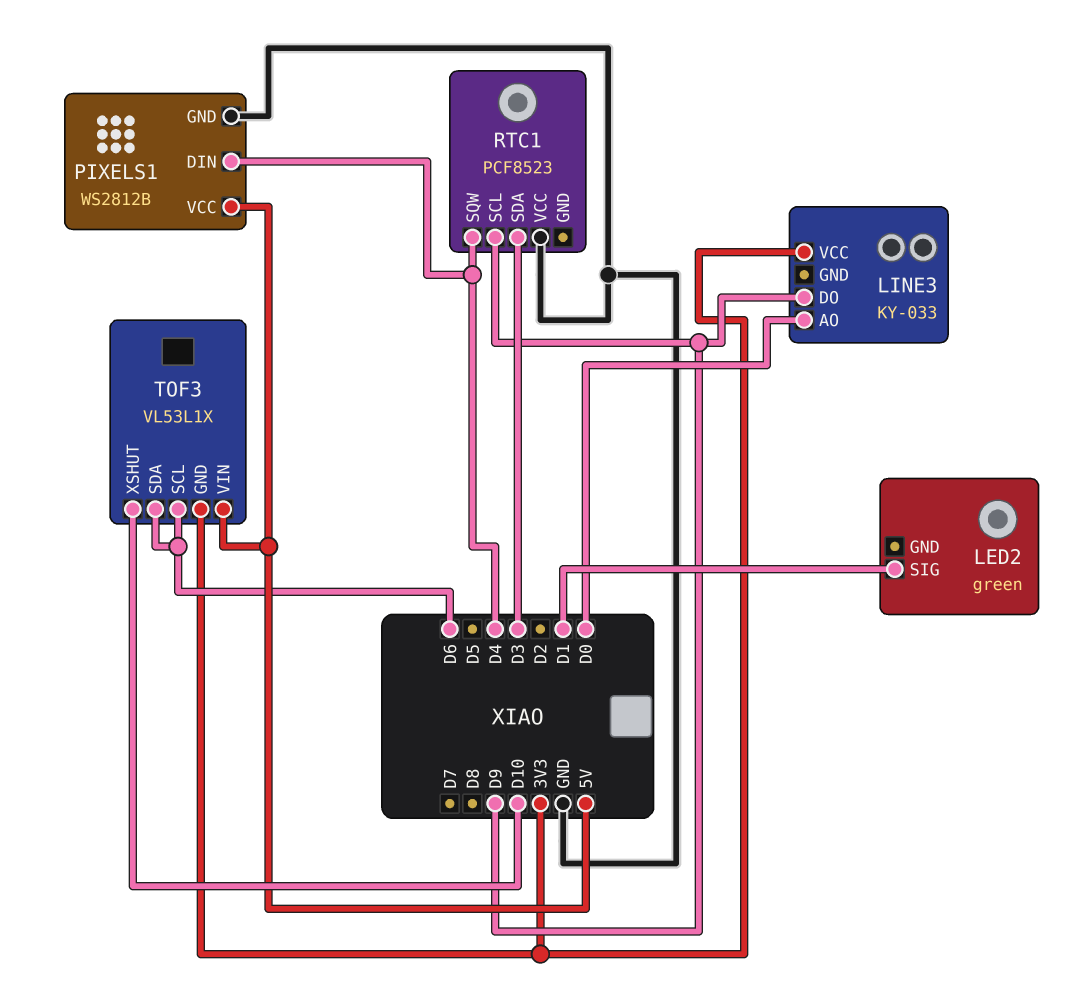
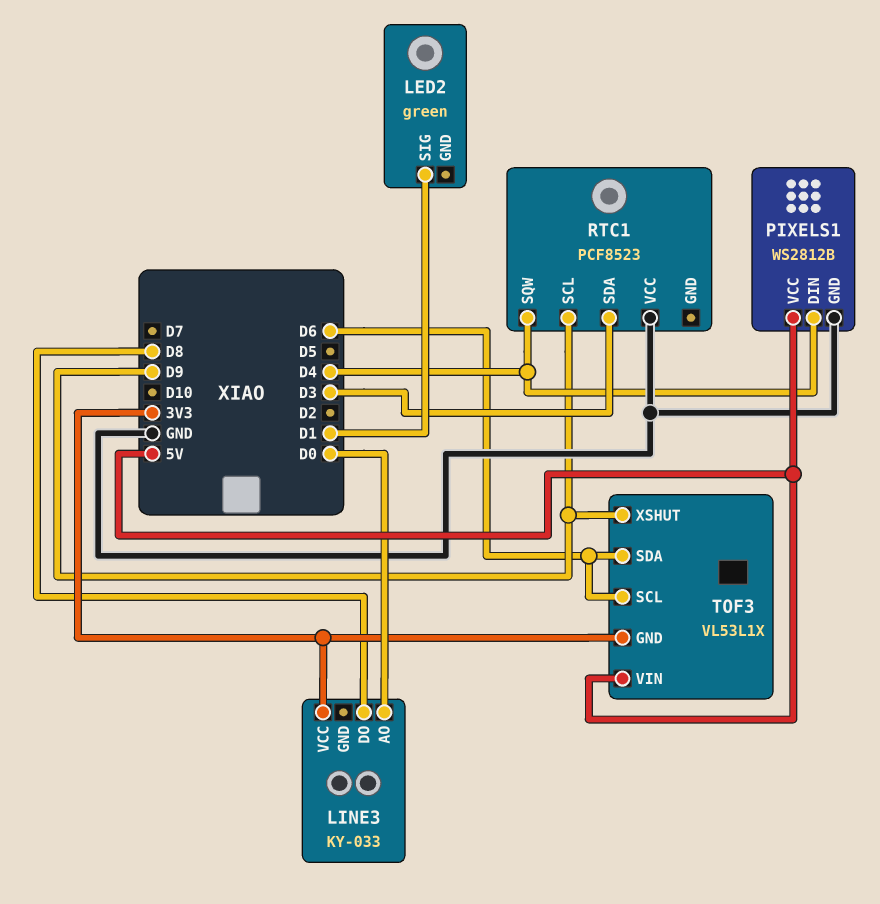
LINE3 pin DO: D9 -> D8
TOF3 pin XSHUT: D10 -> D9

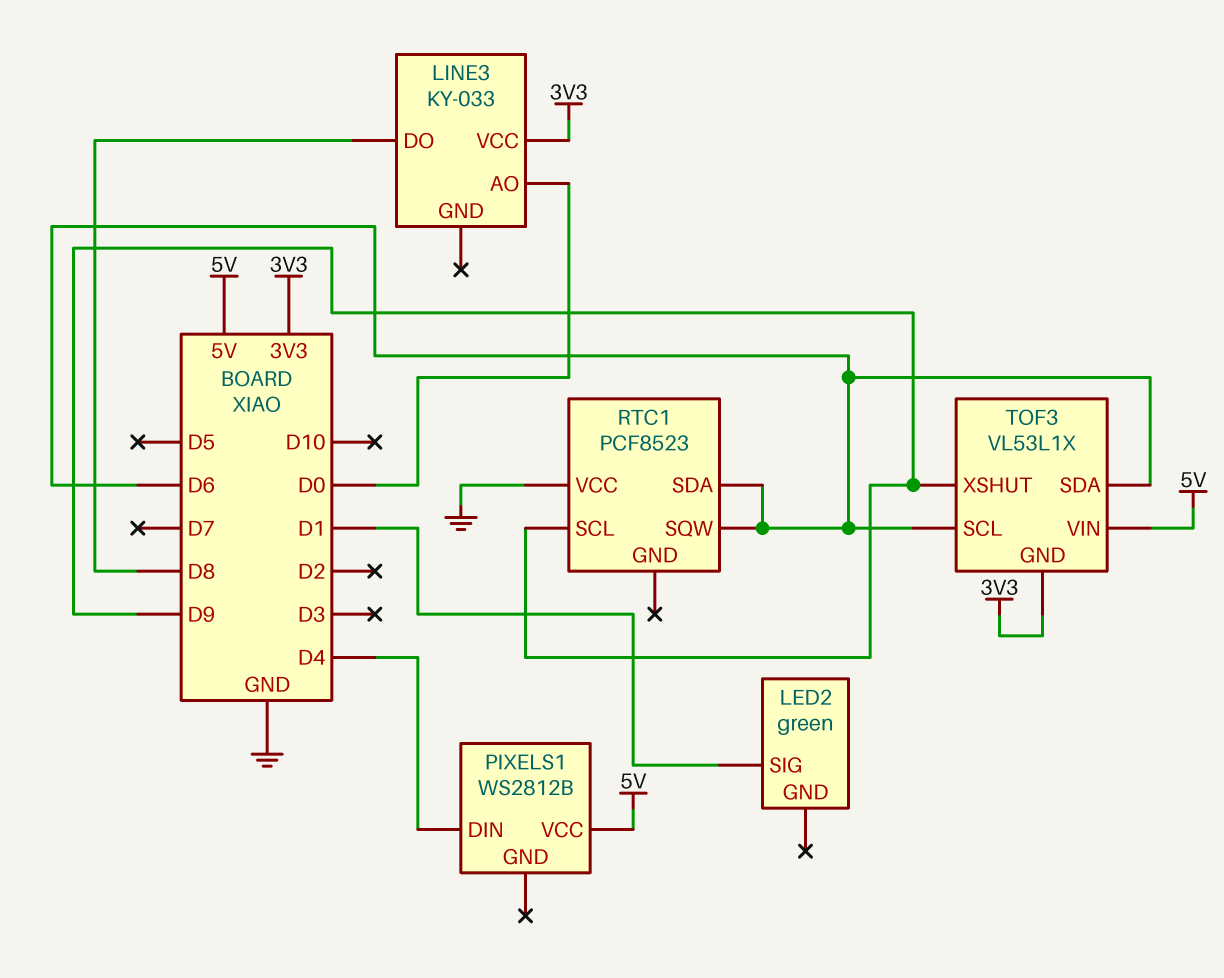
PIXELS1 pin GND: GND -> none
RTC1 pin SDA: D3 -> D6
RTC1 pin SQW: D4 -> D6

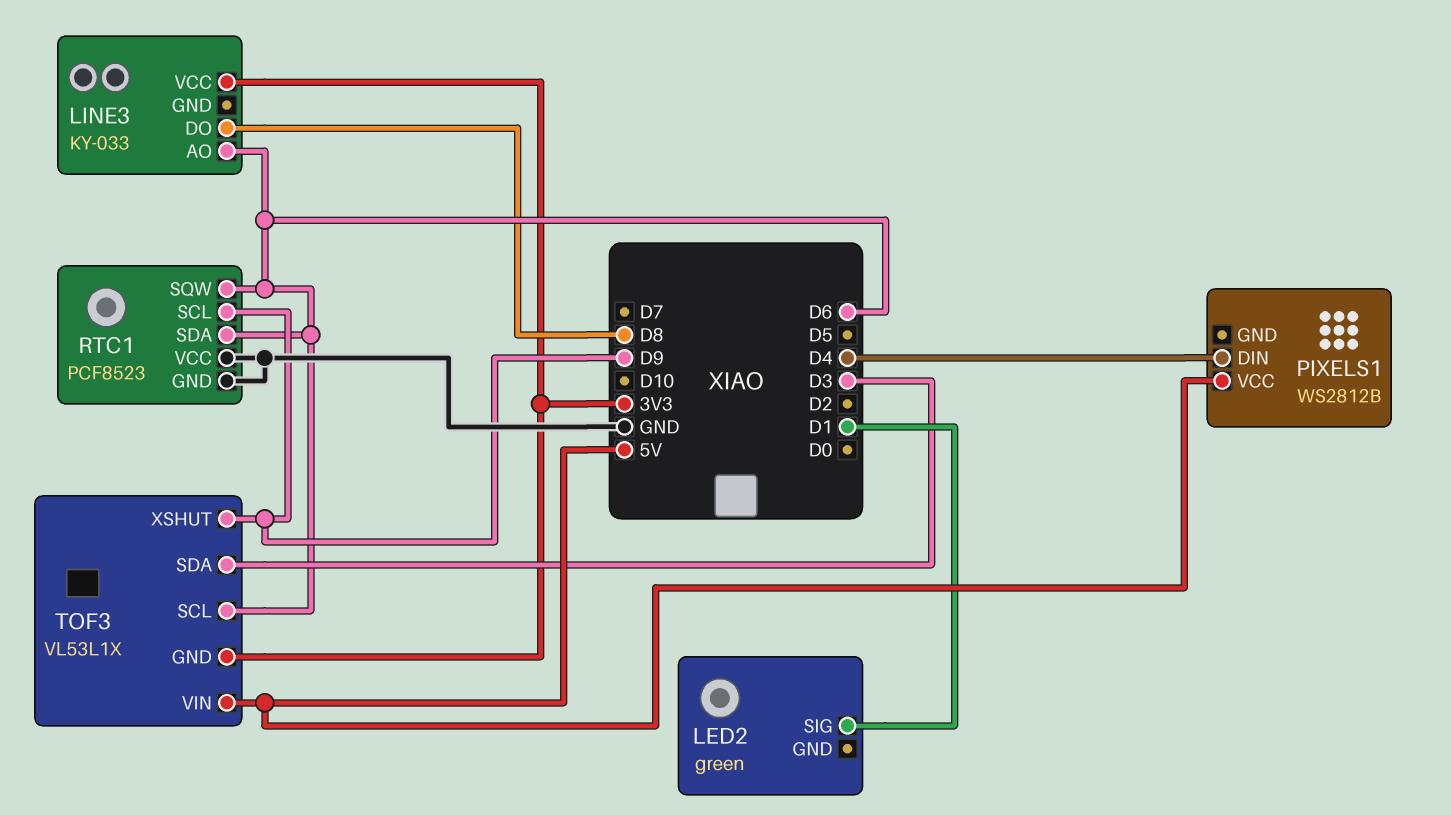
LINE3 pin AO: D0 -> D6
RTC1 pin GND: none -> GND
TOF3 pin SDA: D6 -> D3

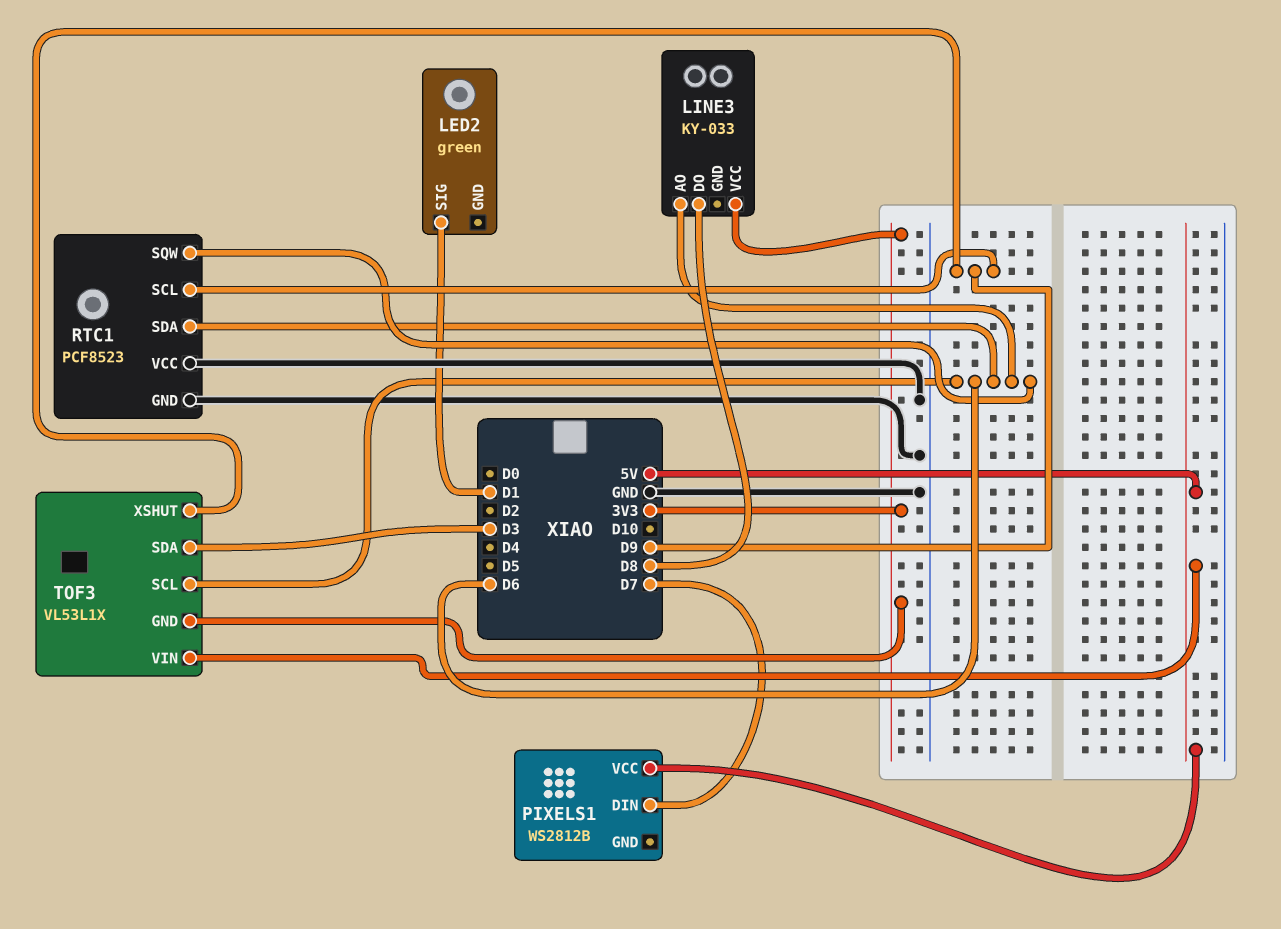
PIXELS1 pin DIN: D4 -> D7

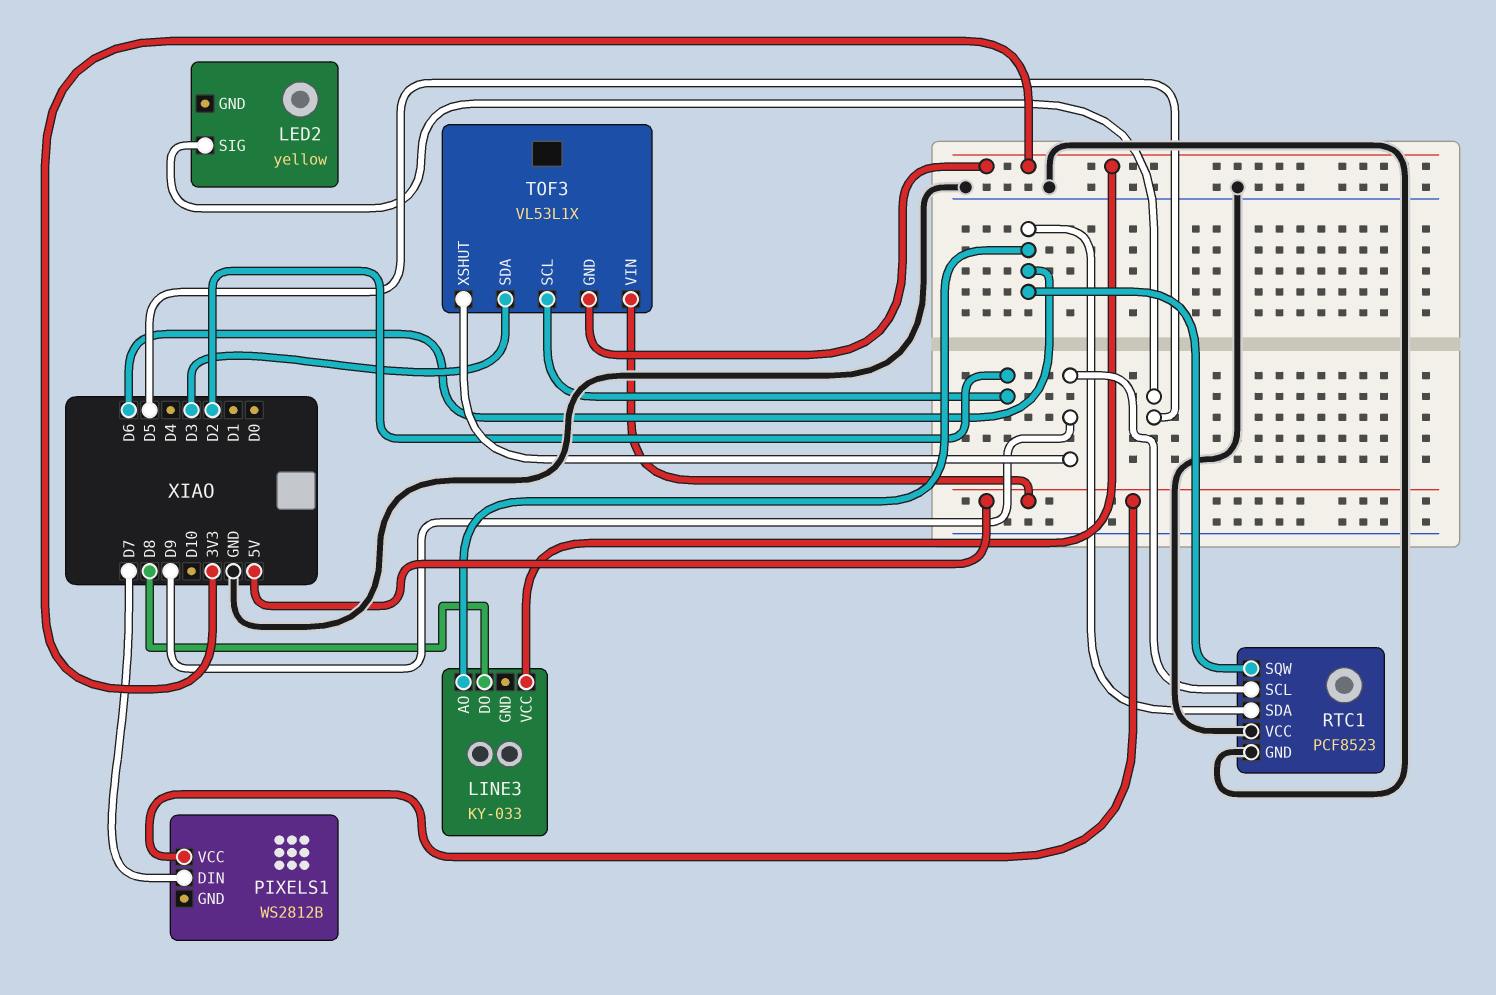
LED2: green -> yellow
LED2 pin SIG: D1 -> D5
TOF3 pin SCL: D6 -> D2

